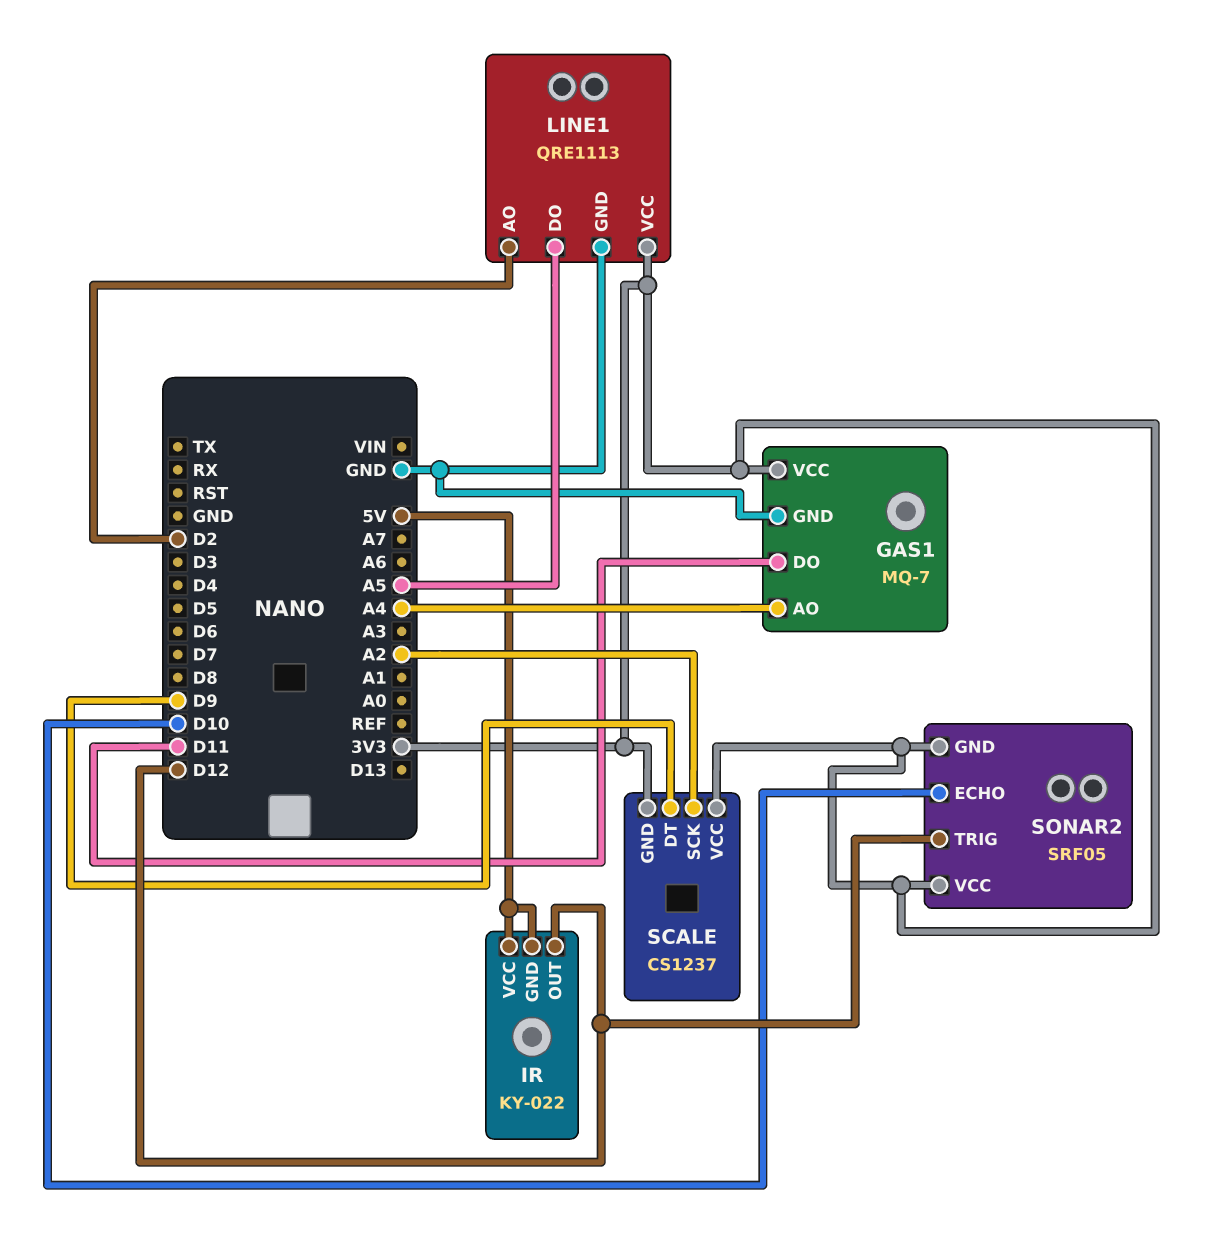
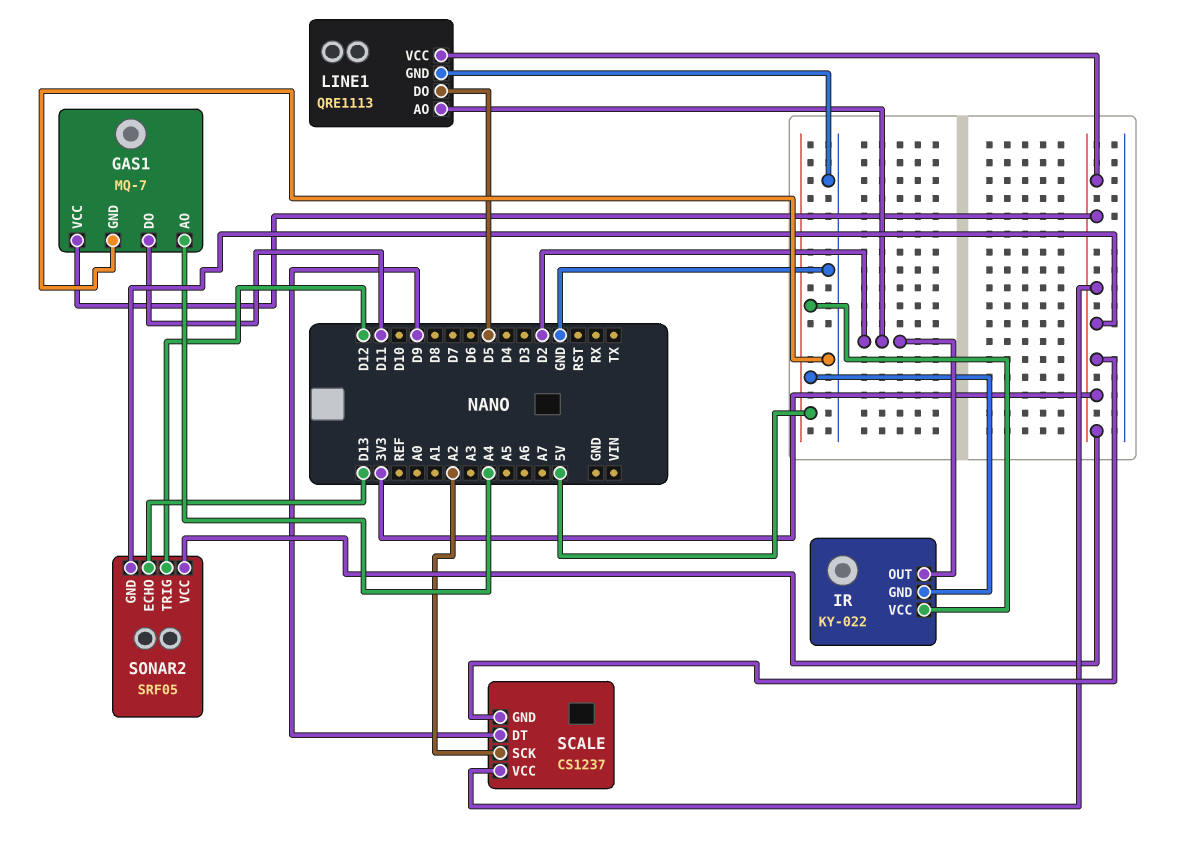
IR pin OUT: D12 -> D2
LINE1 pin DO: A5 -> D5
SONAR2 pin ECHO: D10 -> D13

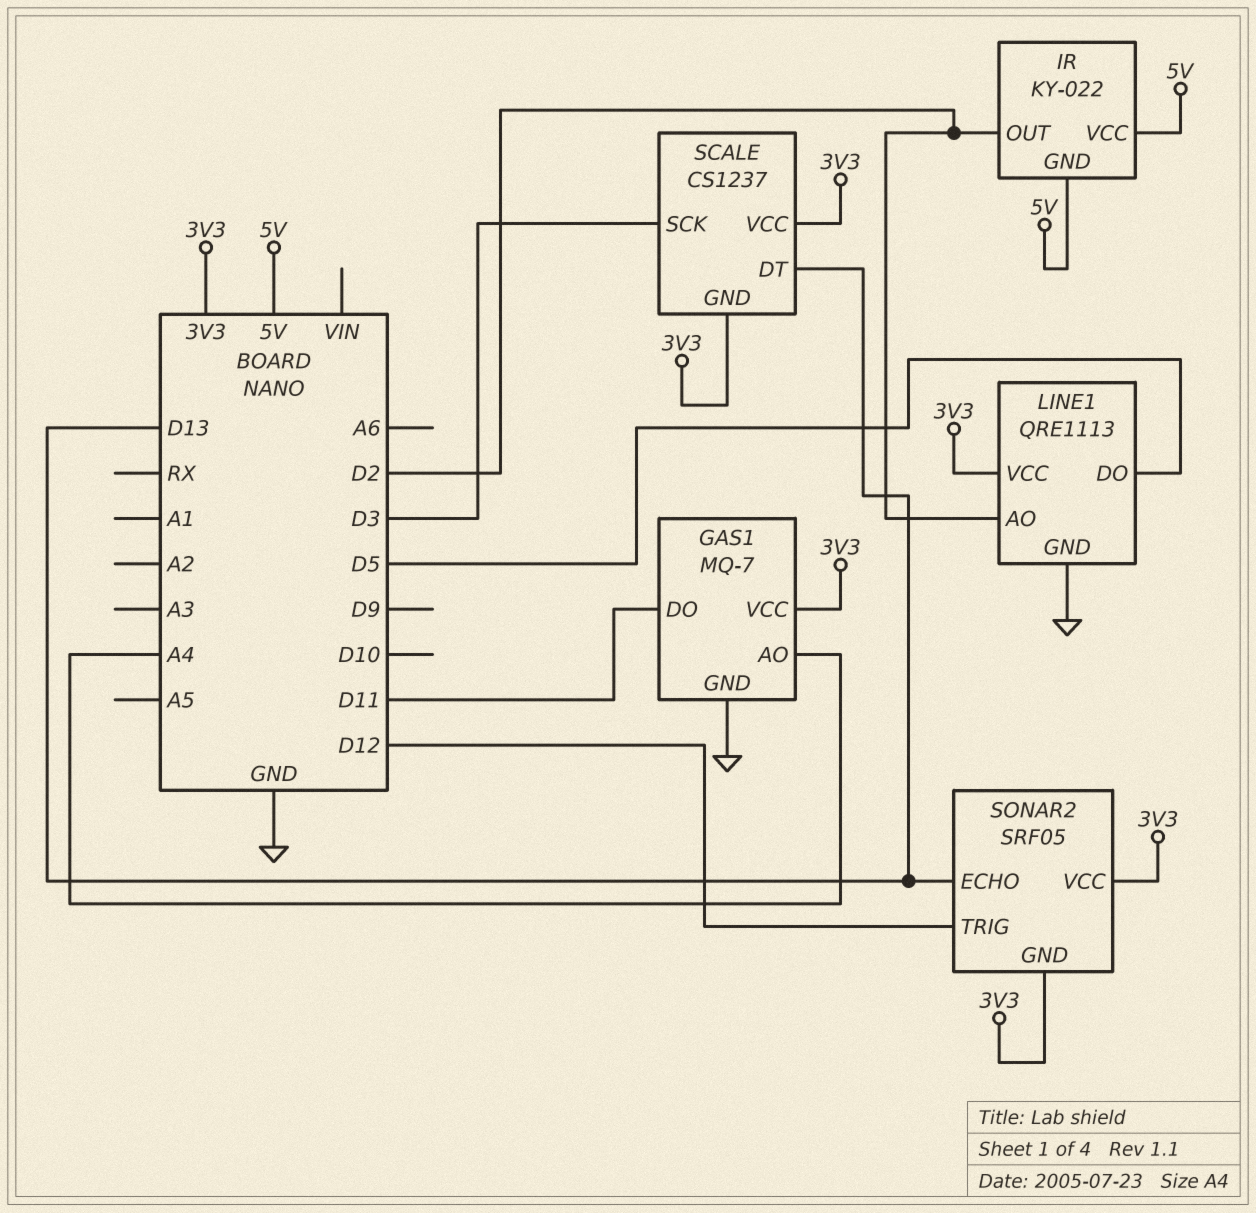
SCALE pin DT: D9 -> D13
SCALE pin SCK: A2 -> D3

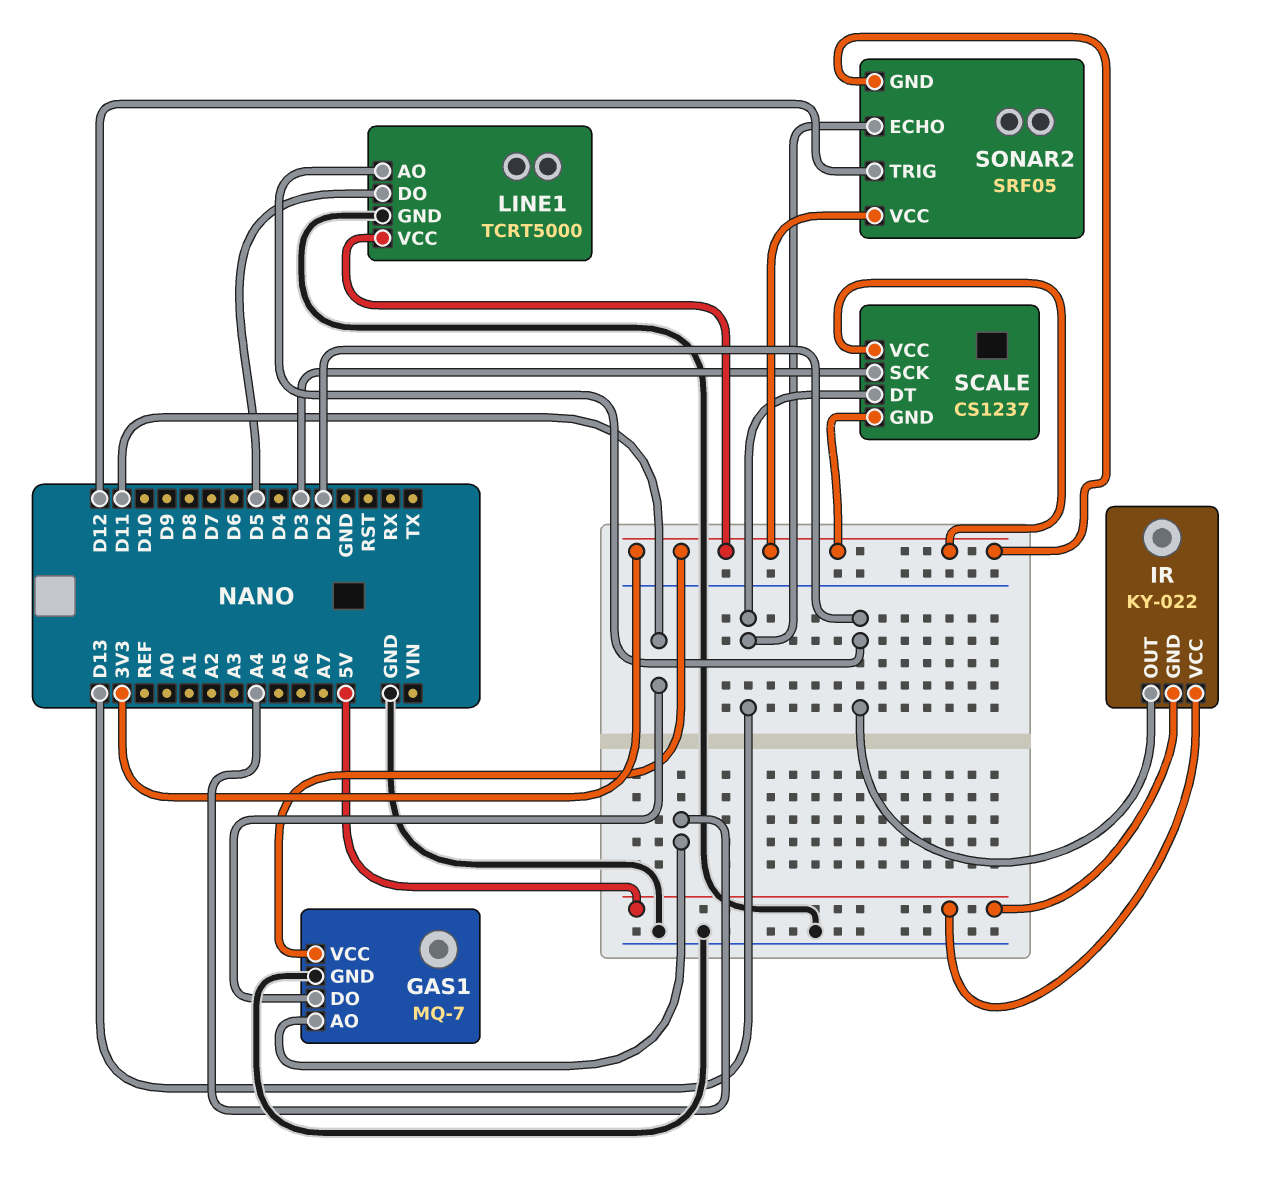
LINE1: QRE1113 -> TCRT5000

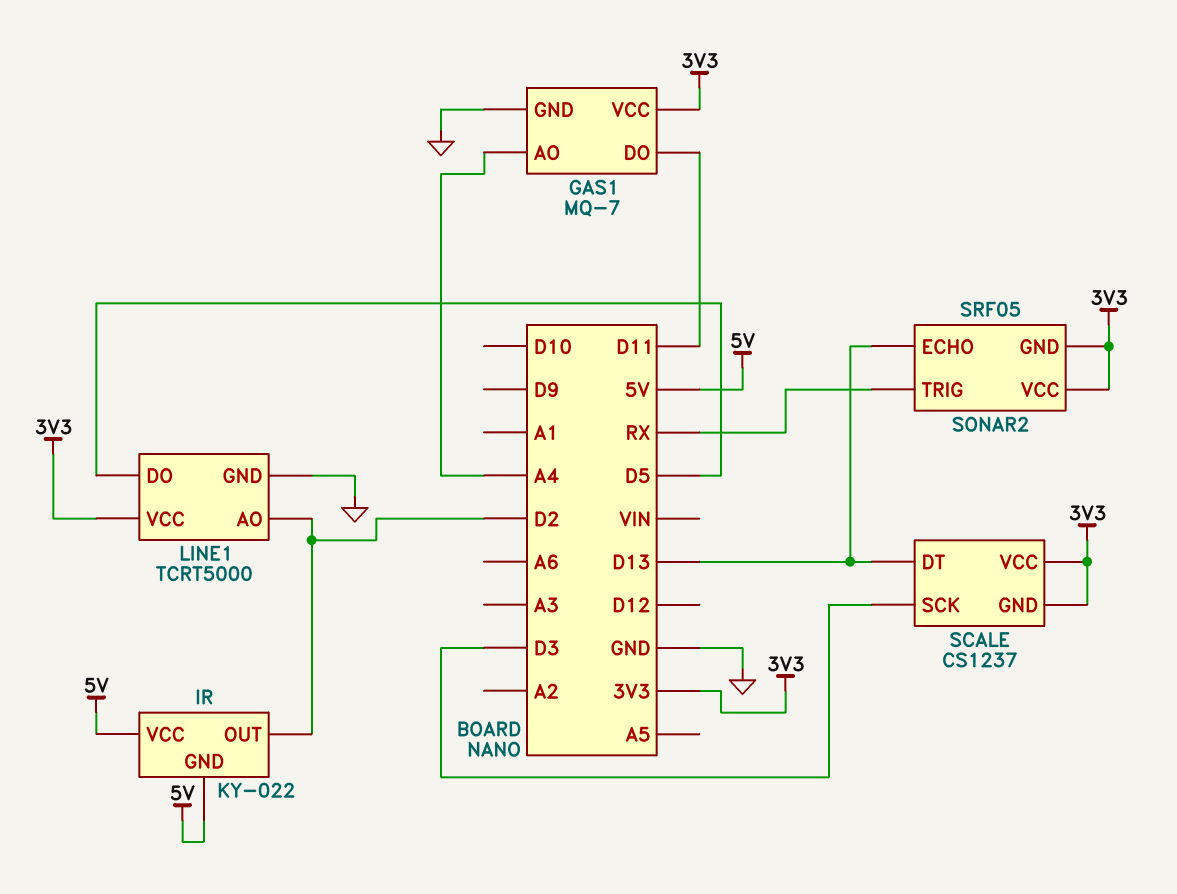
SONAR2 pin TRIG: D12 -> RX

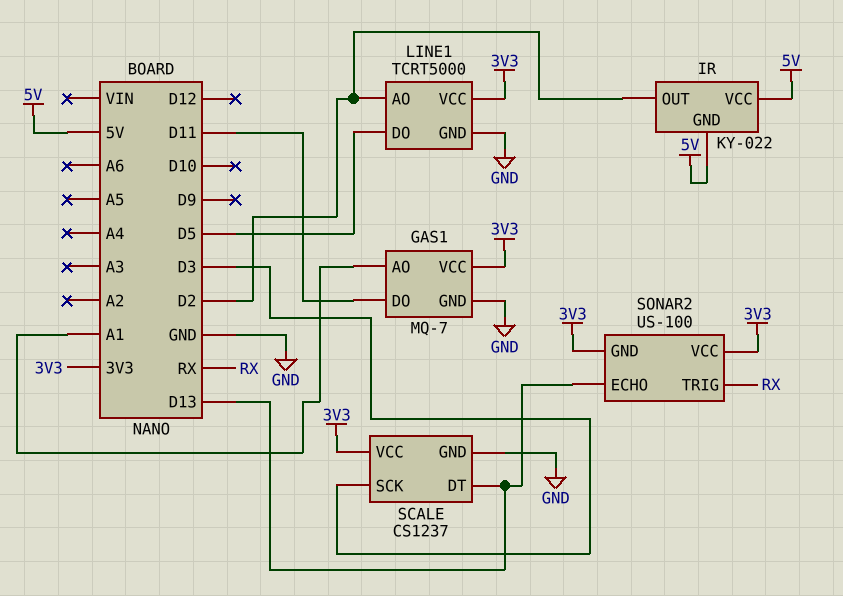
GAS1 pin AO: A4 -> A1
SCALE pin GND: 3V3 -> GND
SONAR2: SRF05 -> US-100

